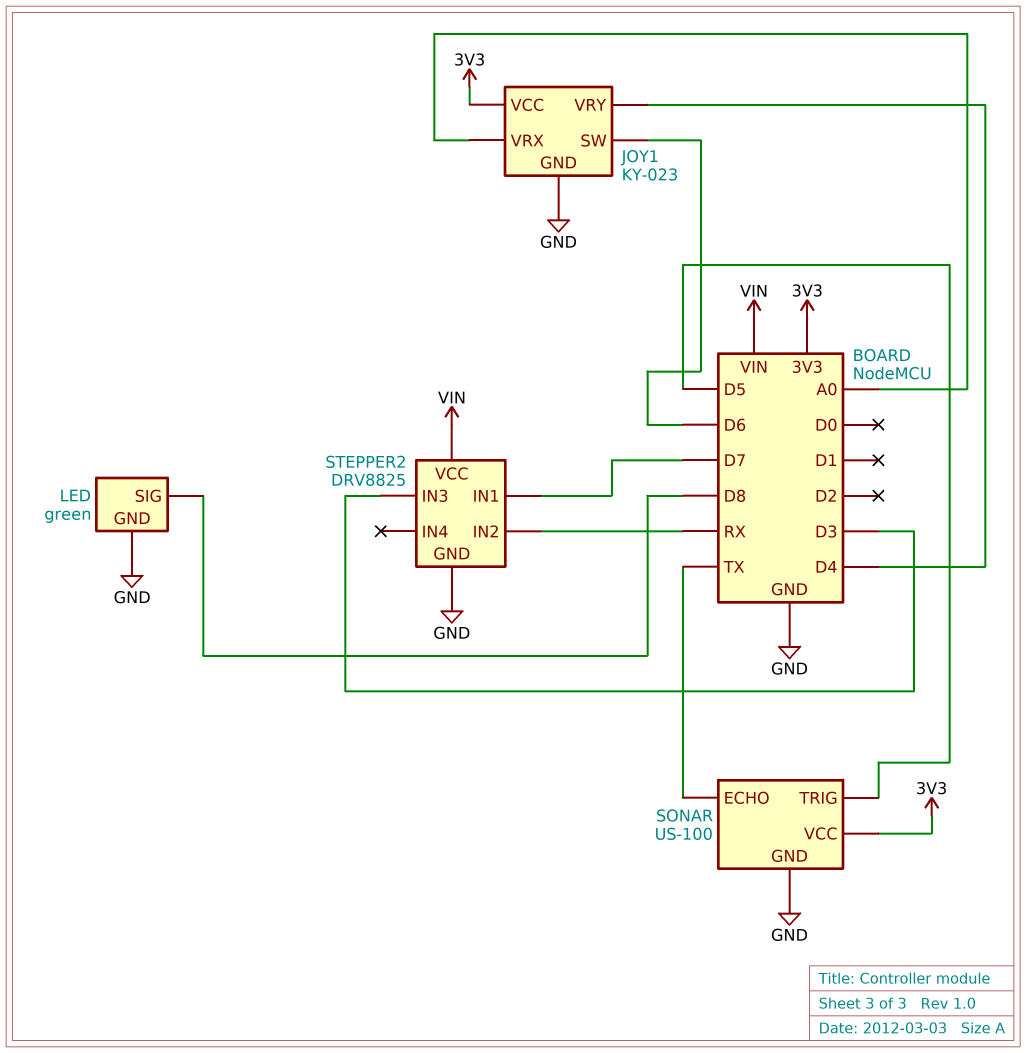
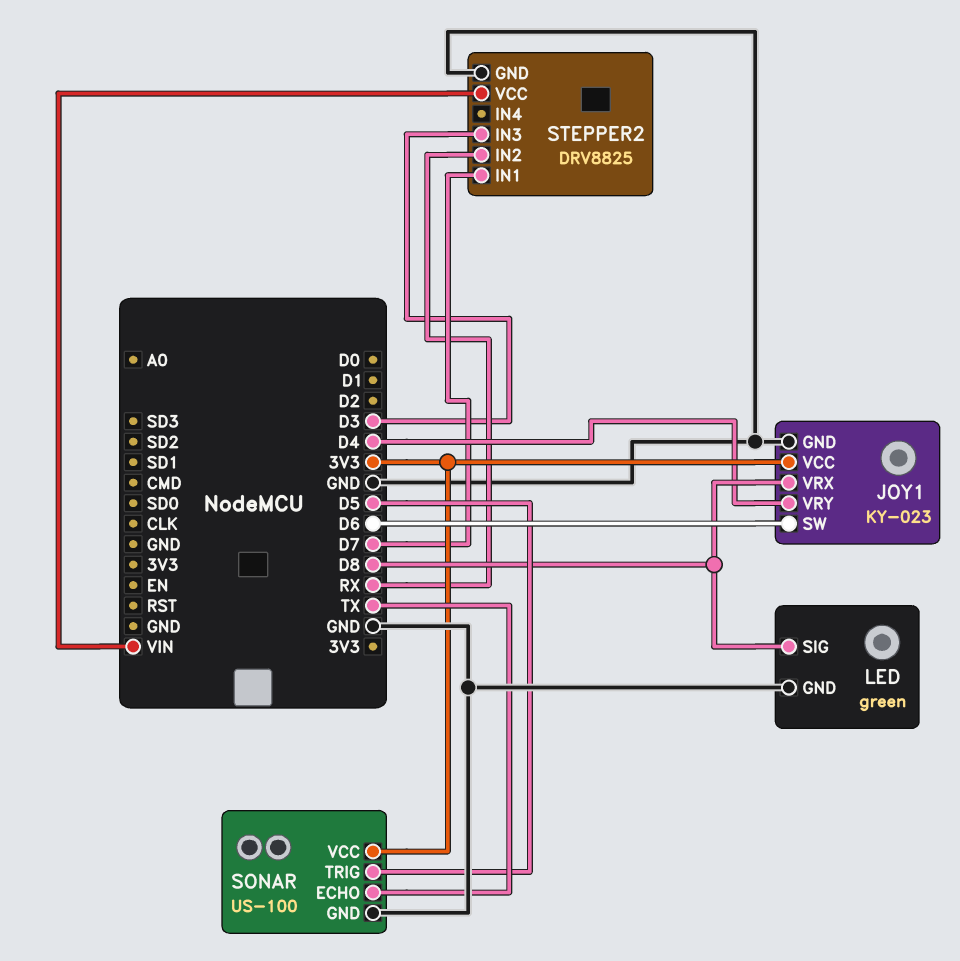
JOY1 pin VRX: A0 -> D8

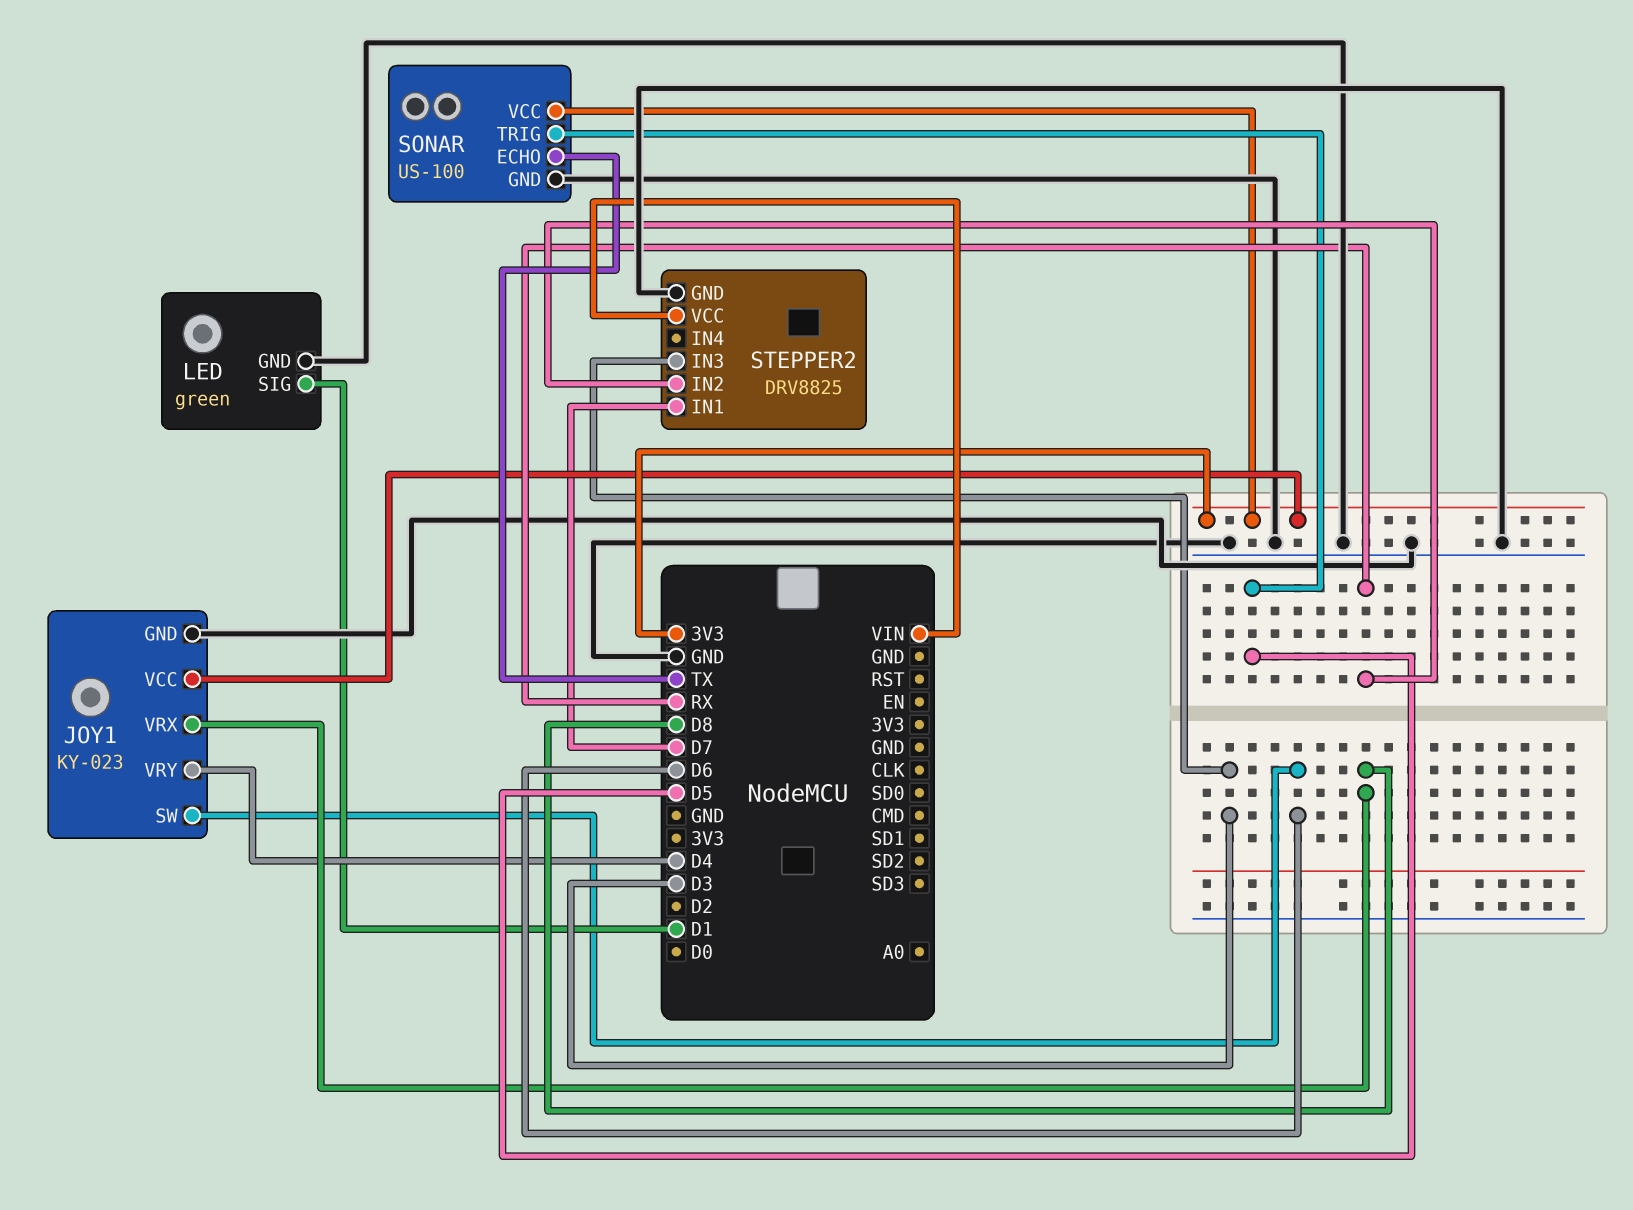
LED pin SIG: D8 -> D1

